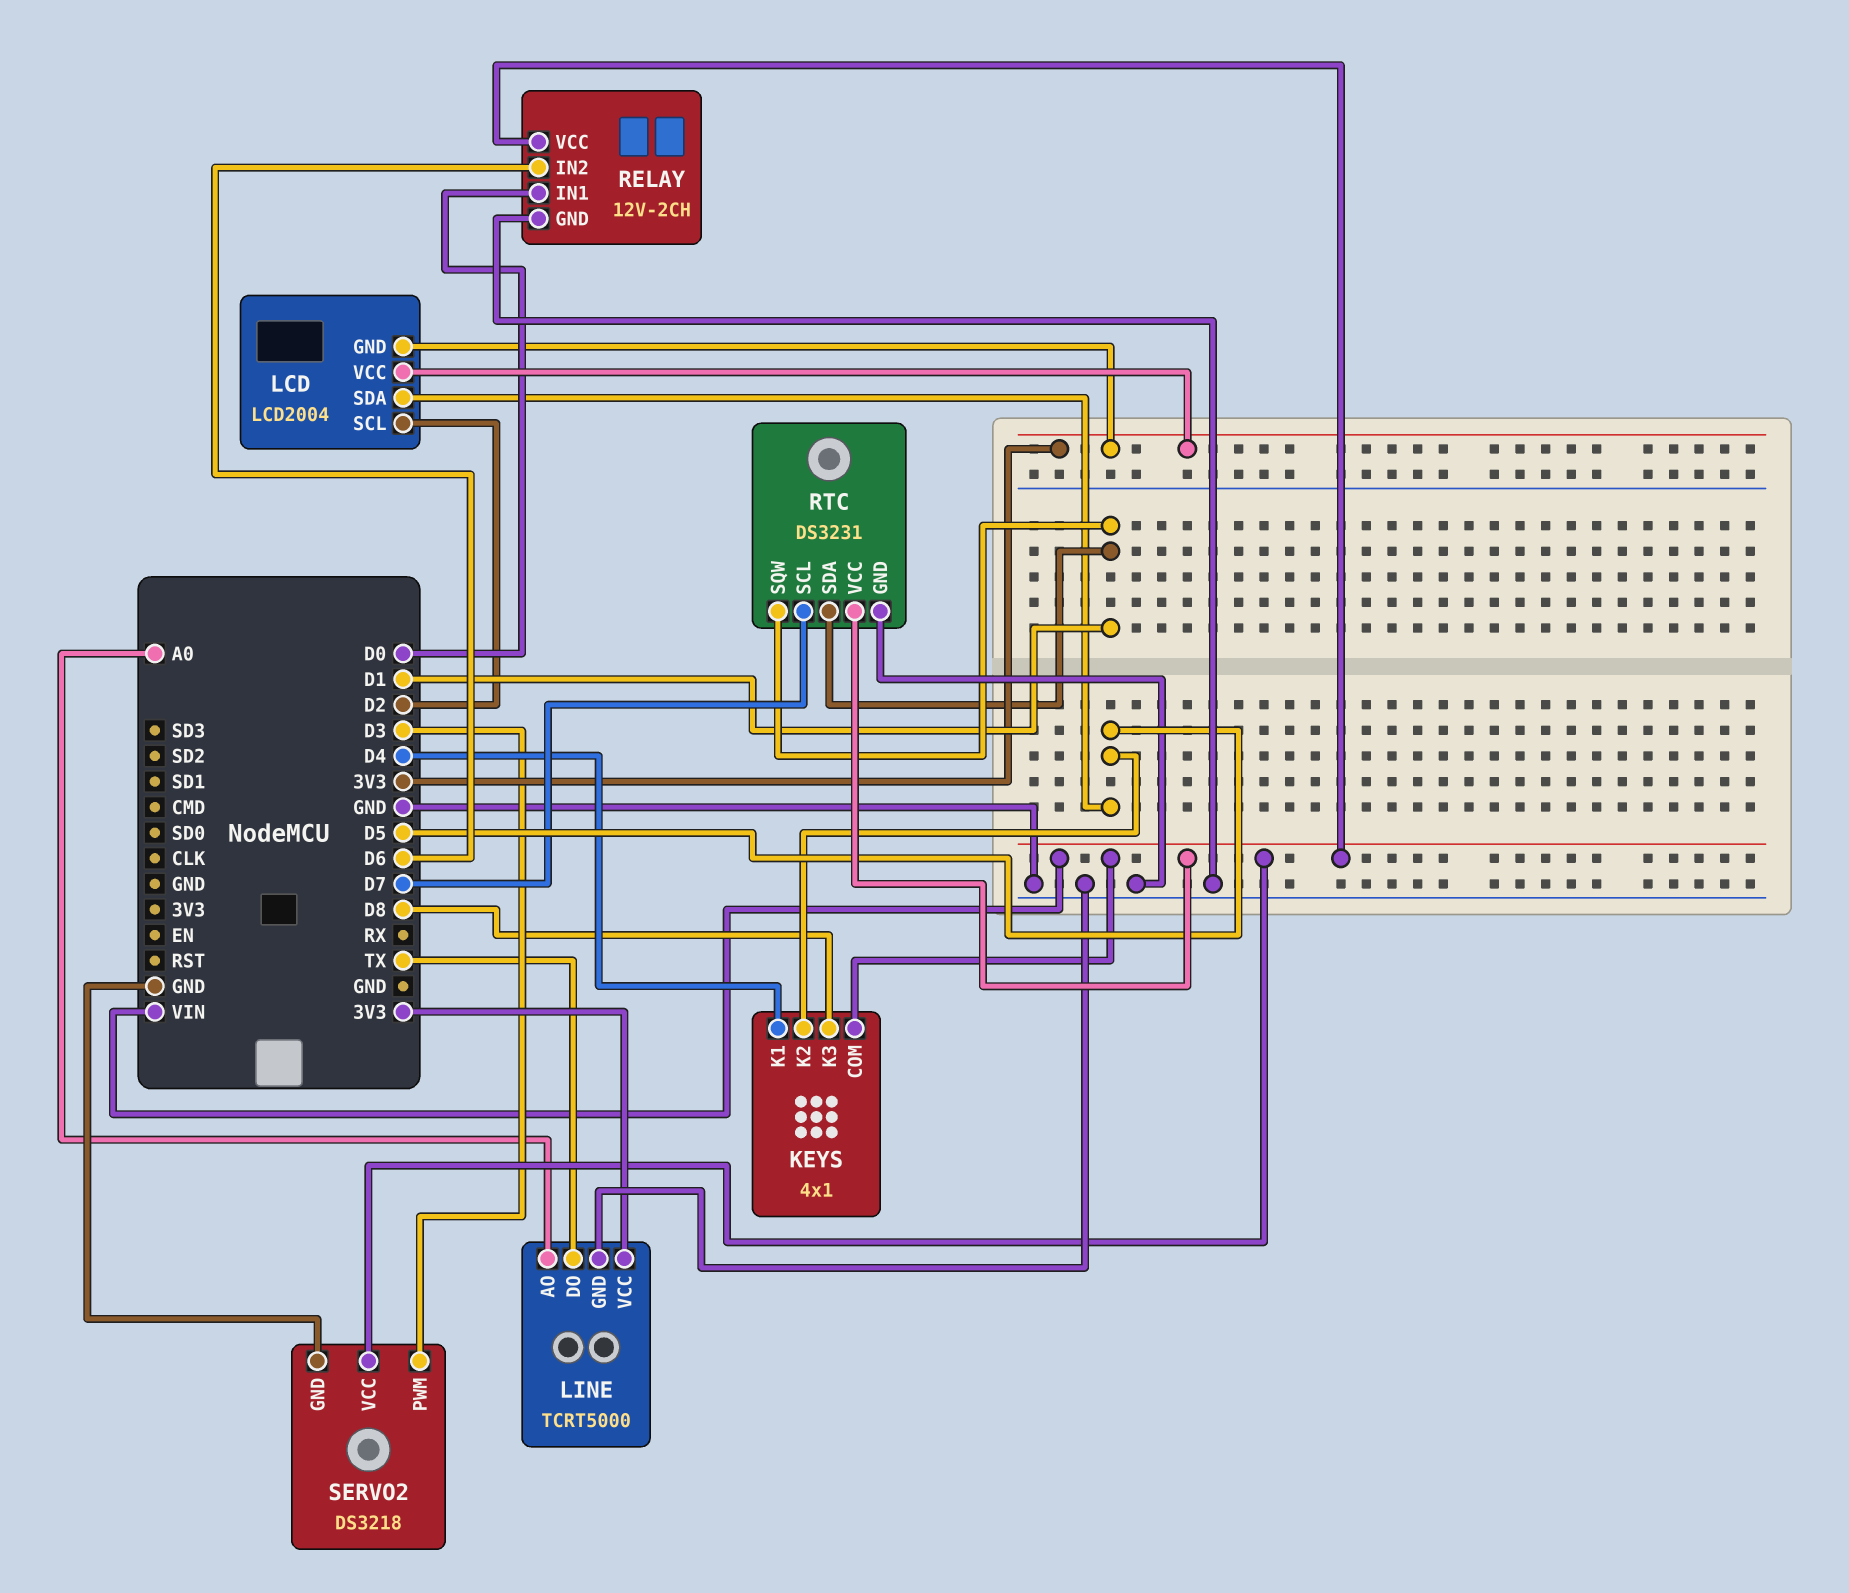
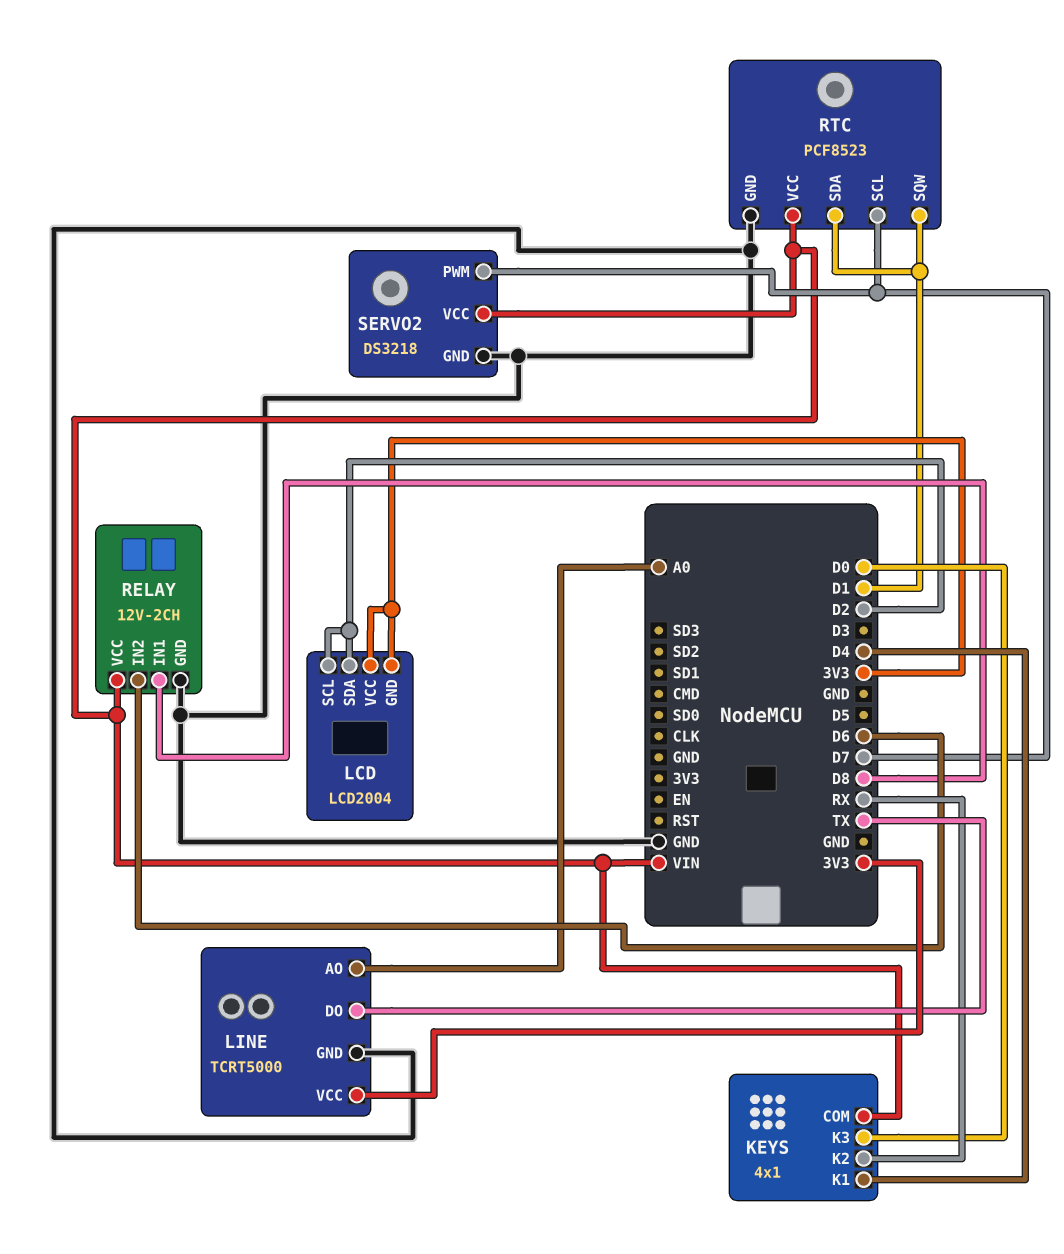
KEYS pin K2: D5 -> RX
KEYS pin K3: D8 -> D0
LCD pin SDA: D5 -> D2
RELAY pin IN1: D0 -> D8
RTC: DS3231 -> PCF8523
SERVO2 pin PWM: D3 -> D7

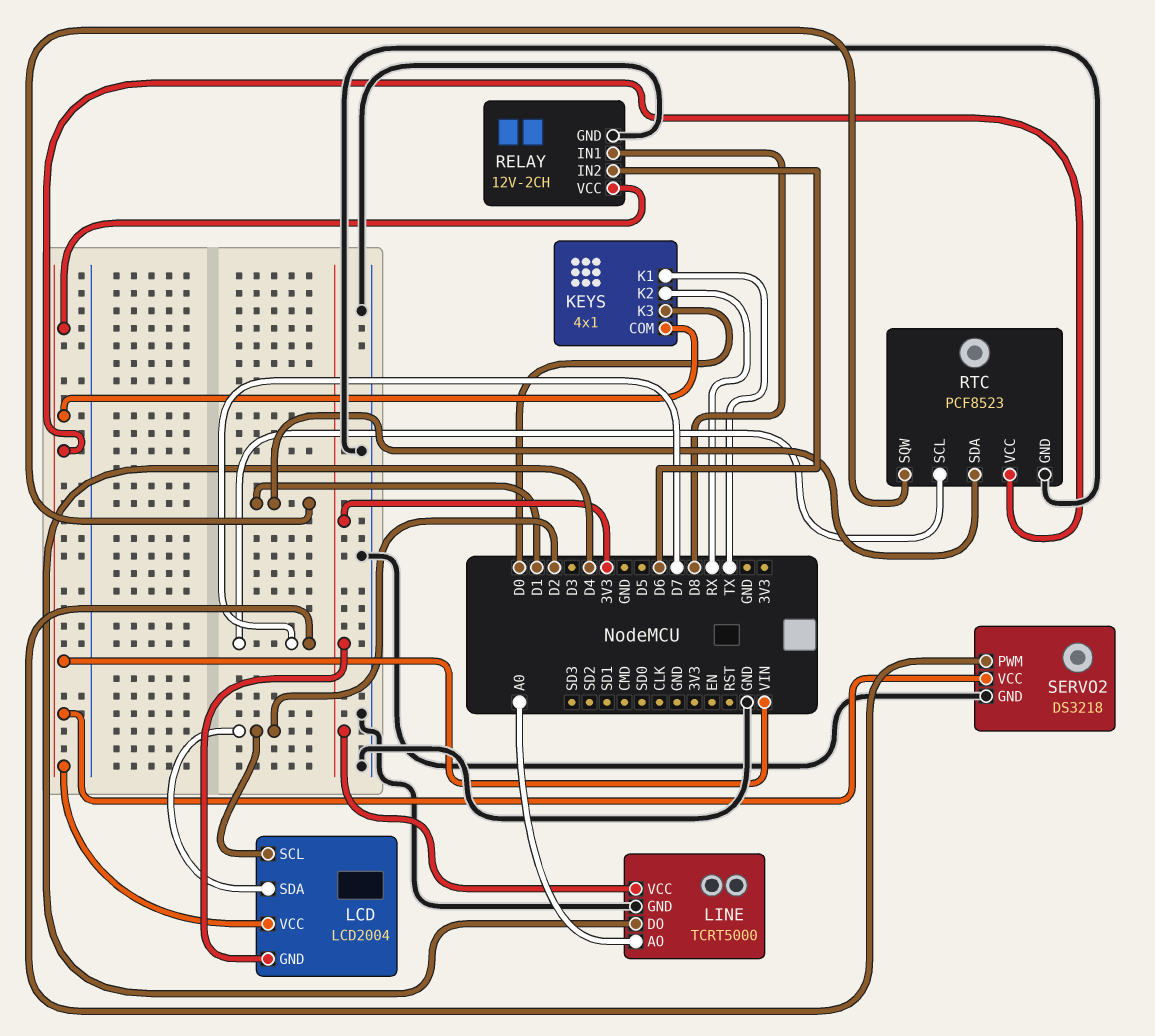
KEYS pin K1: D4 -> TX
LCD pin VCC: 3V3 -> VIN
LINE pin DO: TX -> D4

